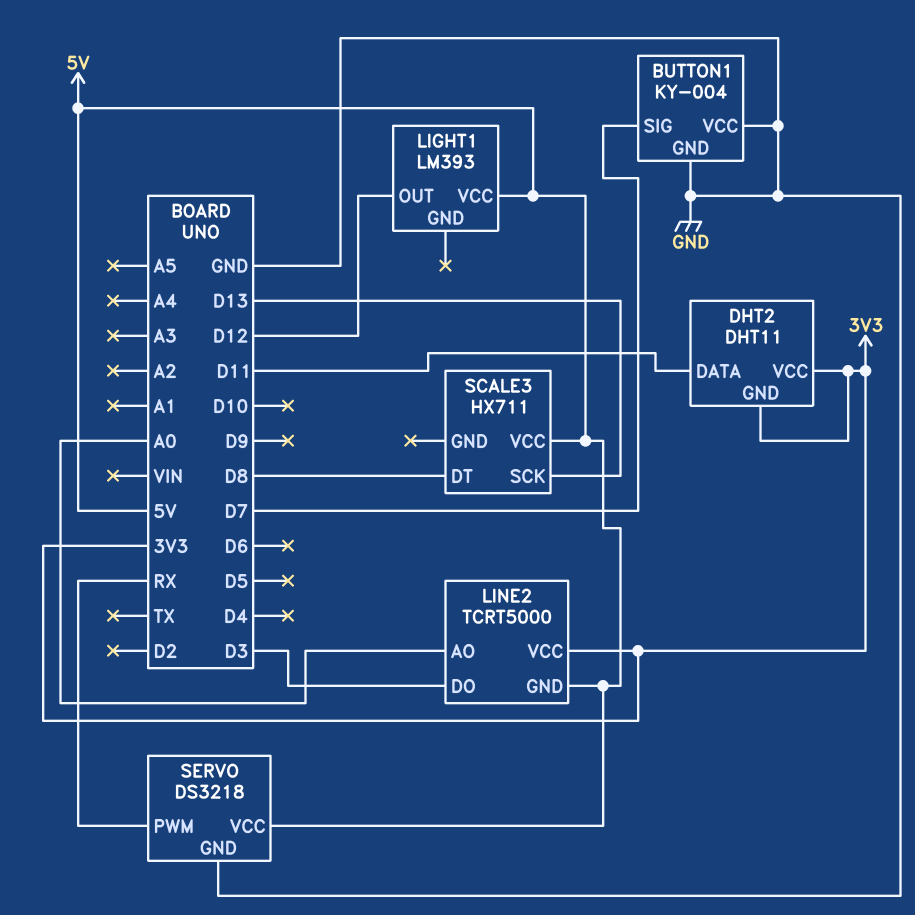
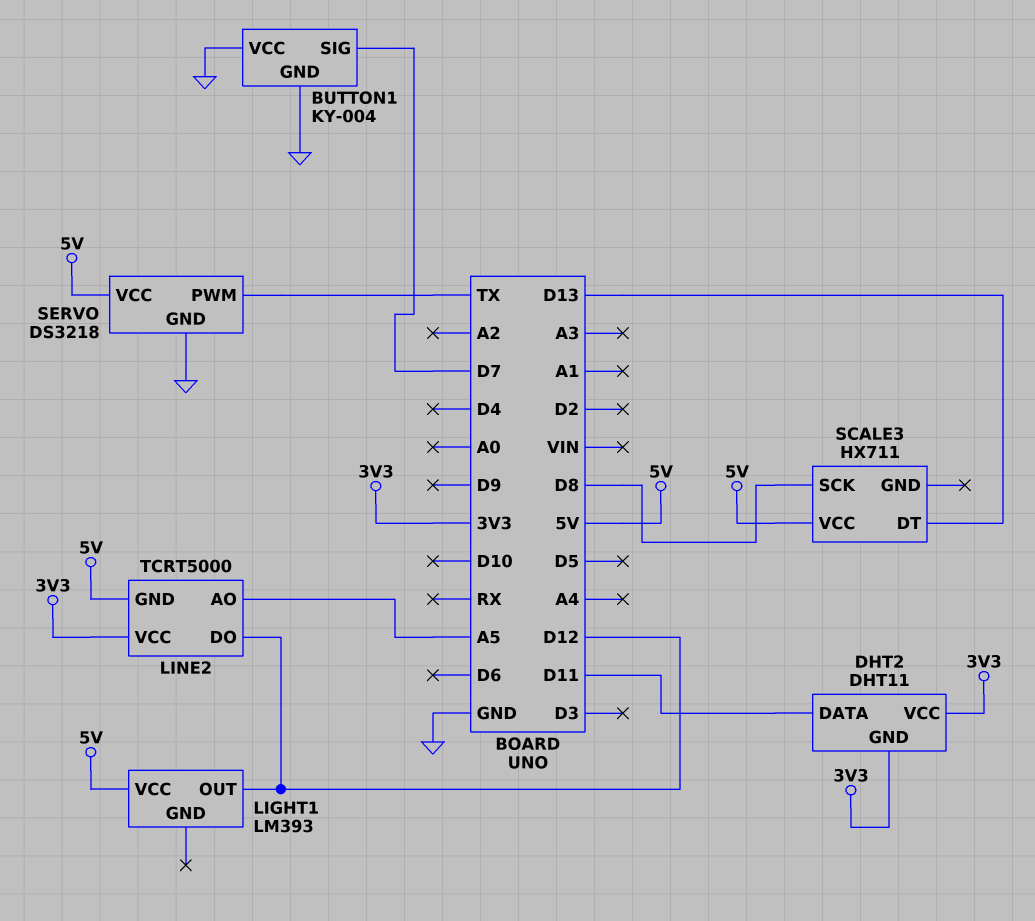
LINE2 pin AO: A0 -> A5
LINE2 pin DO: D3 -> D12
SCALE3 pin DT: D8 -> D13
SCALE3 pin SCK: D13 -> D8
SERVO pin PWM: RX -> TX

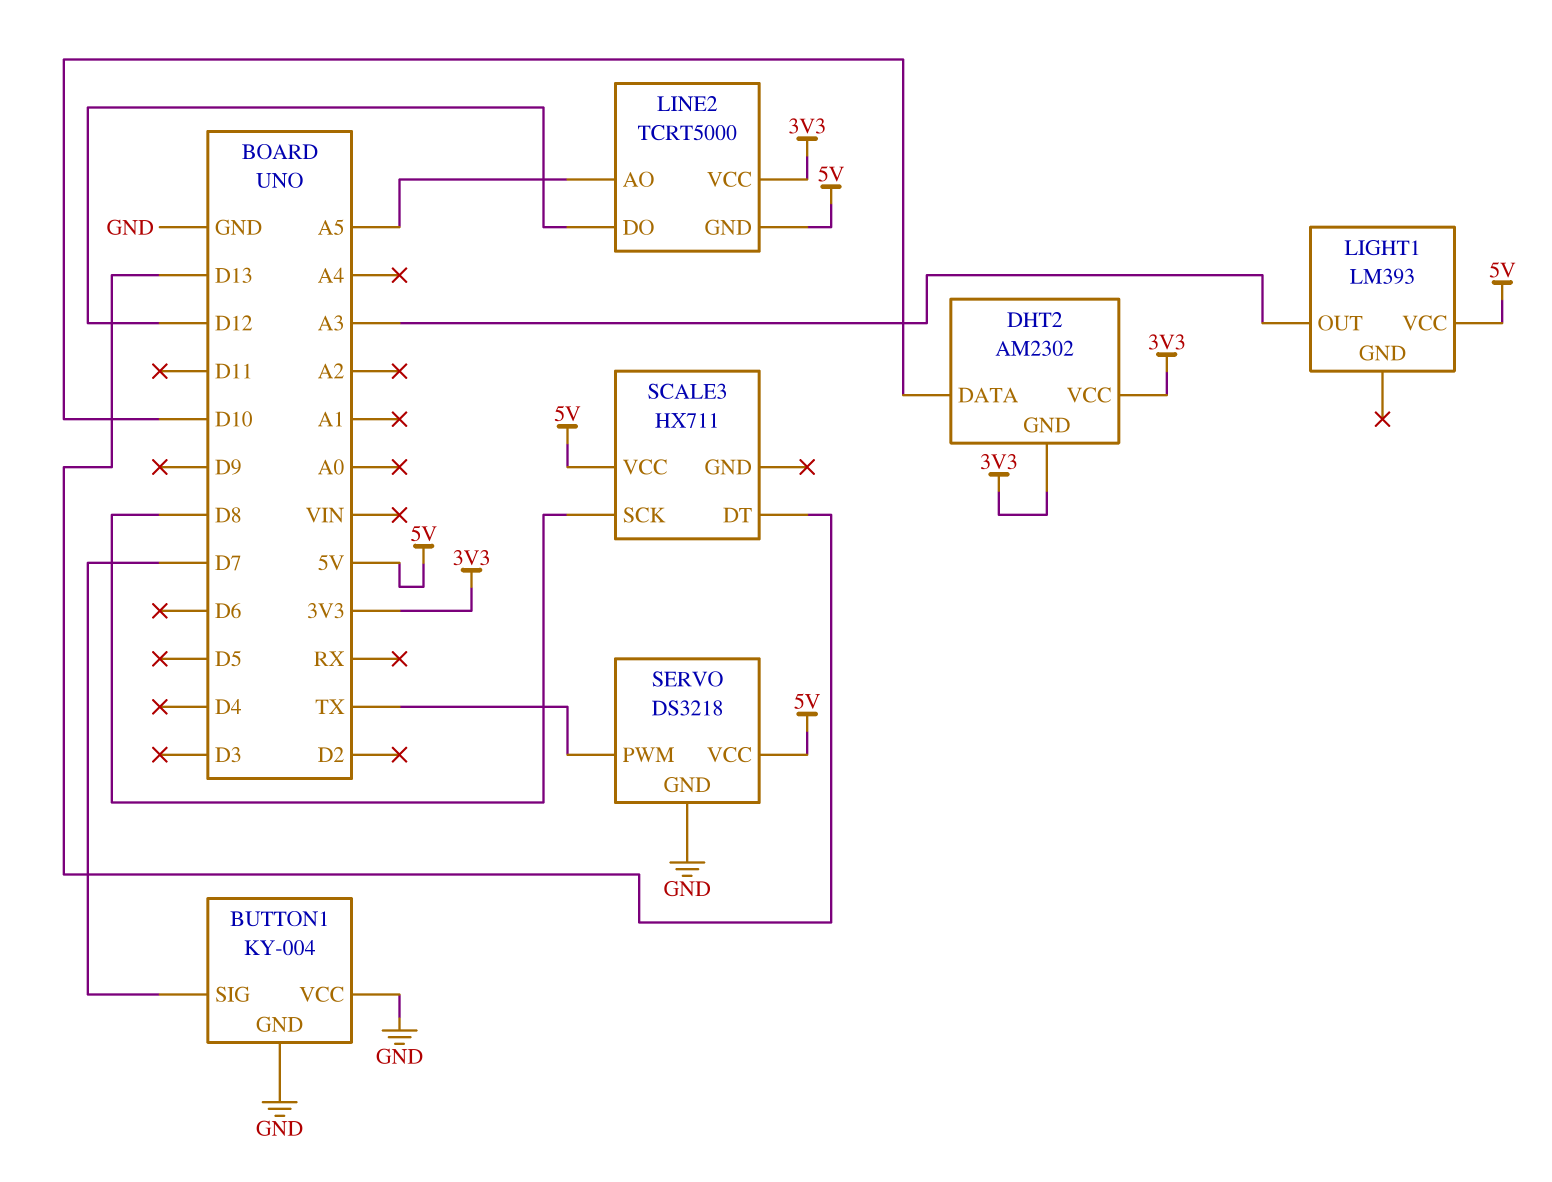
DHT2: DHT11 -> AM2302
DHT2 pin DATA: D11 -> D10
LIGHT1 pin OUT: D12 -> A3

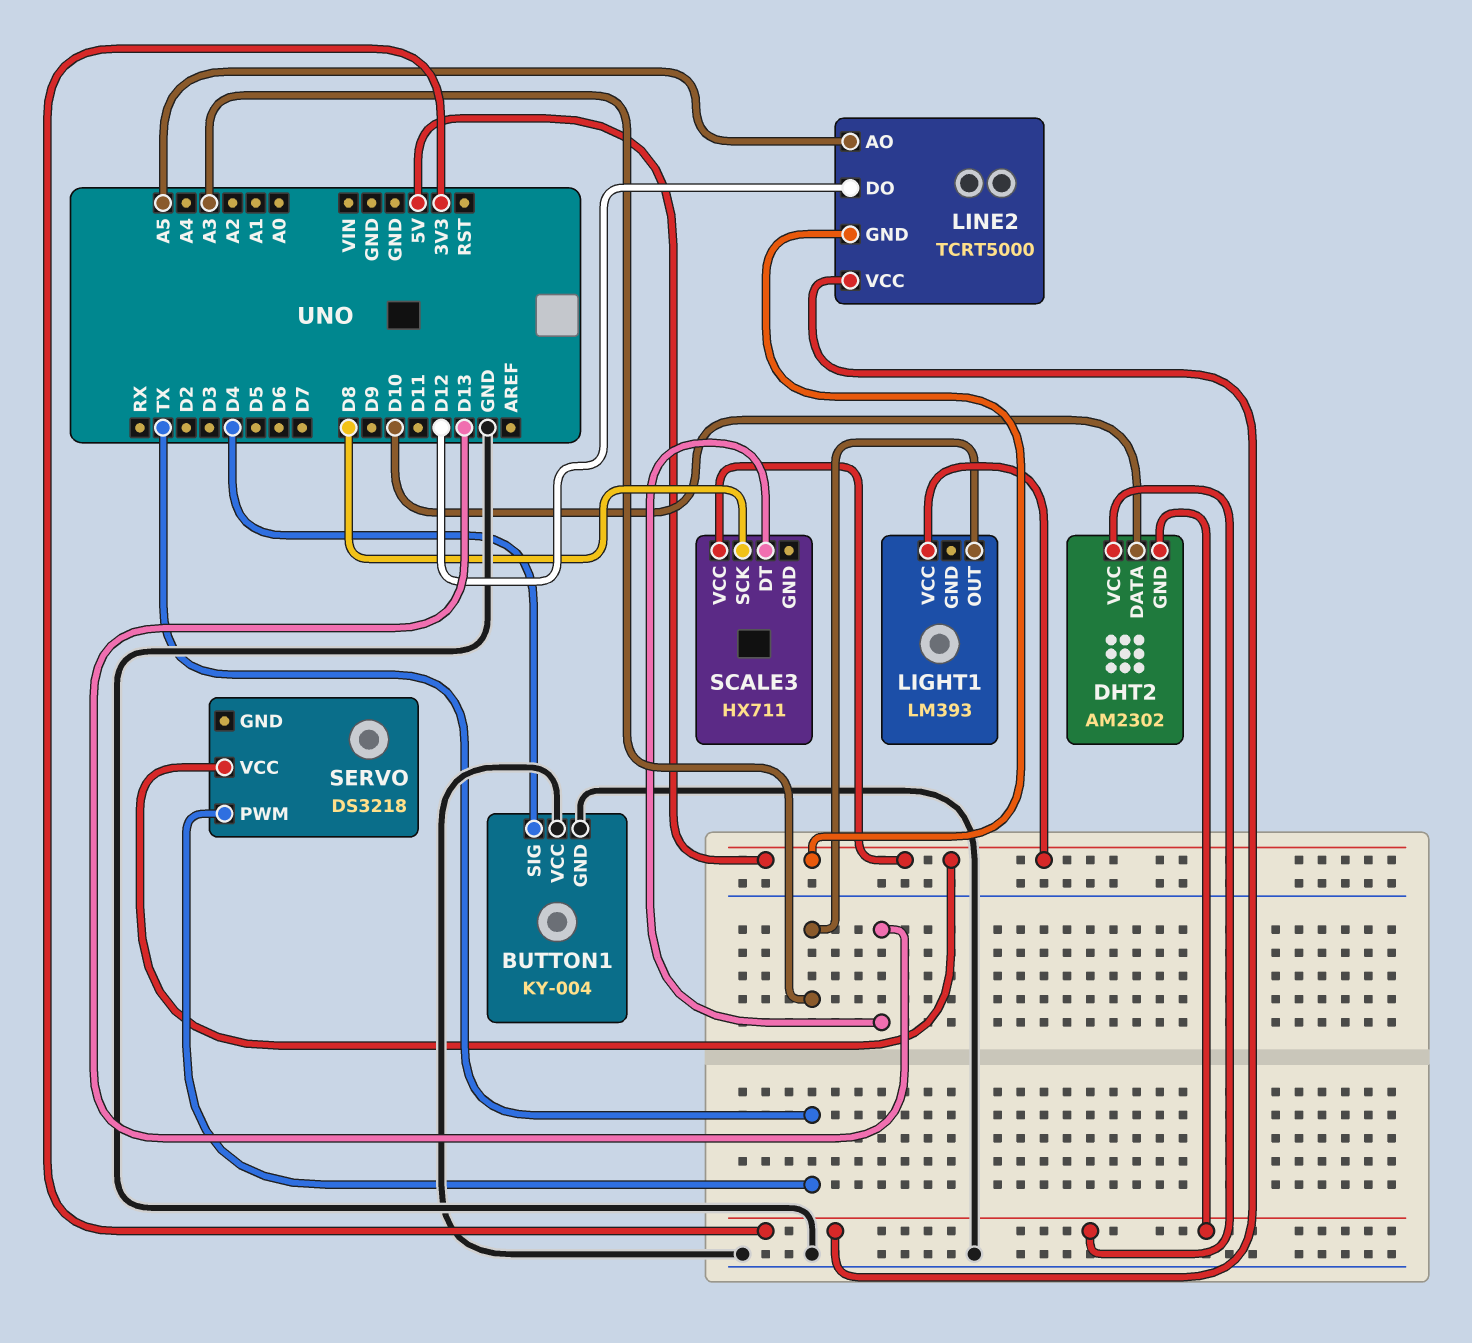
BUTTON1 pin SIG: D7 -> D4
SERVO pin GND: GND -> none

